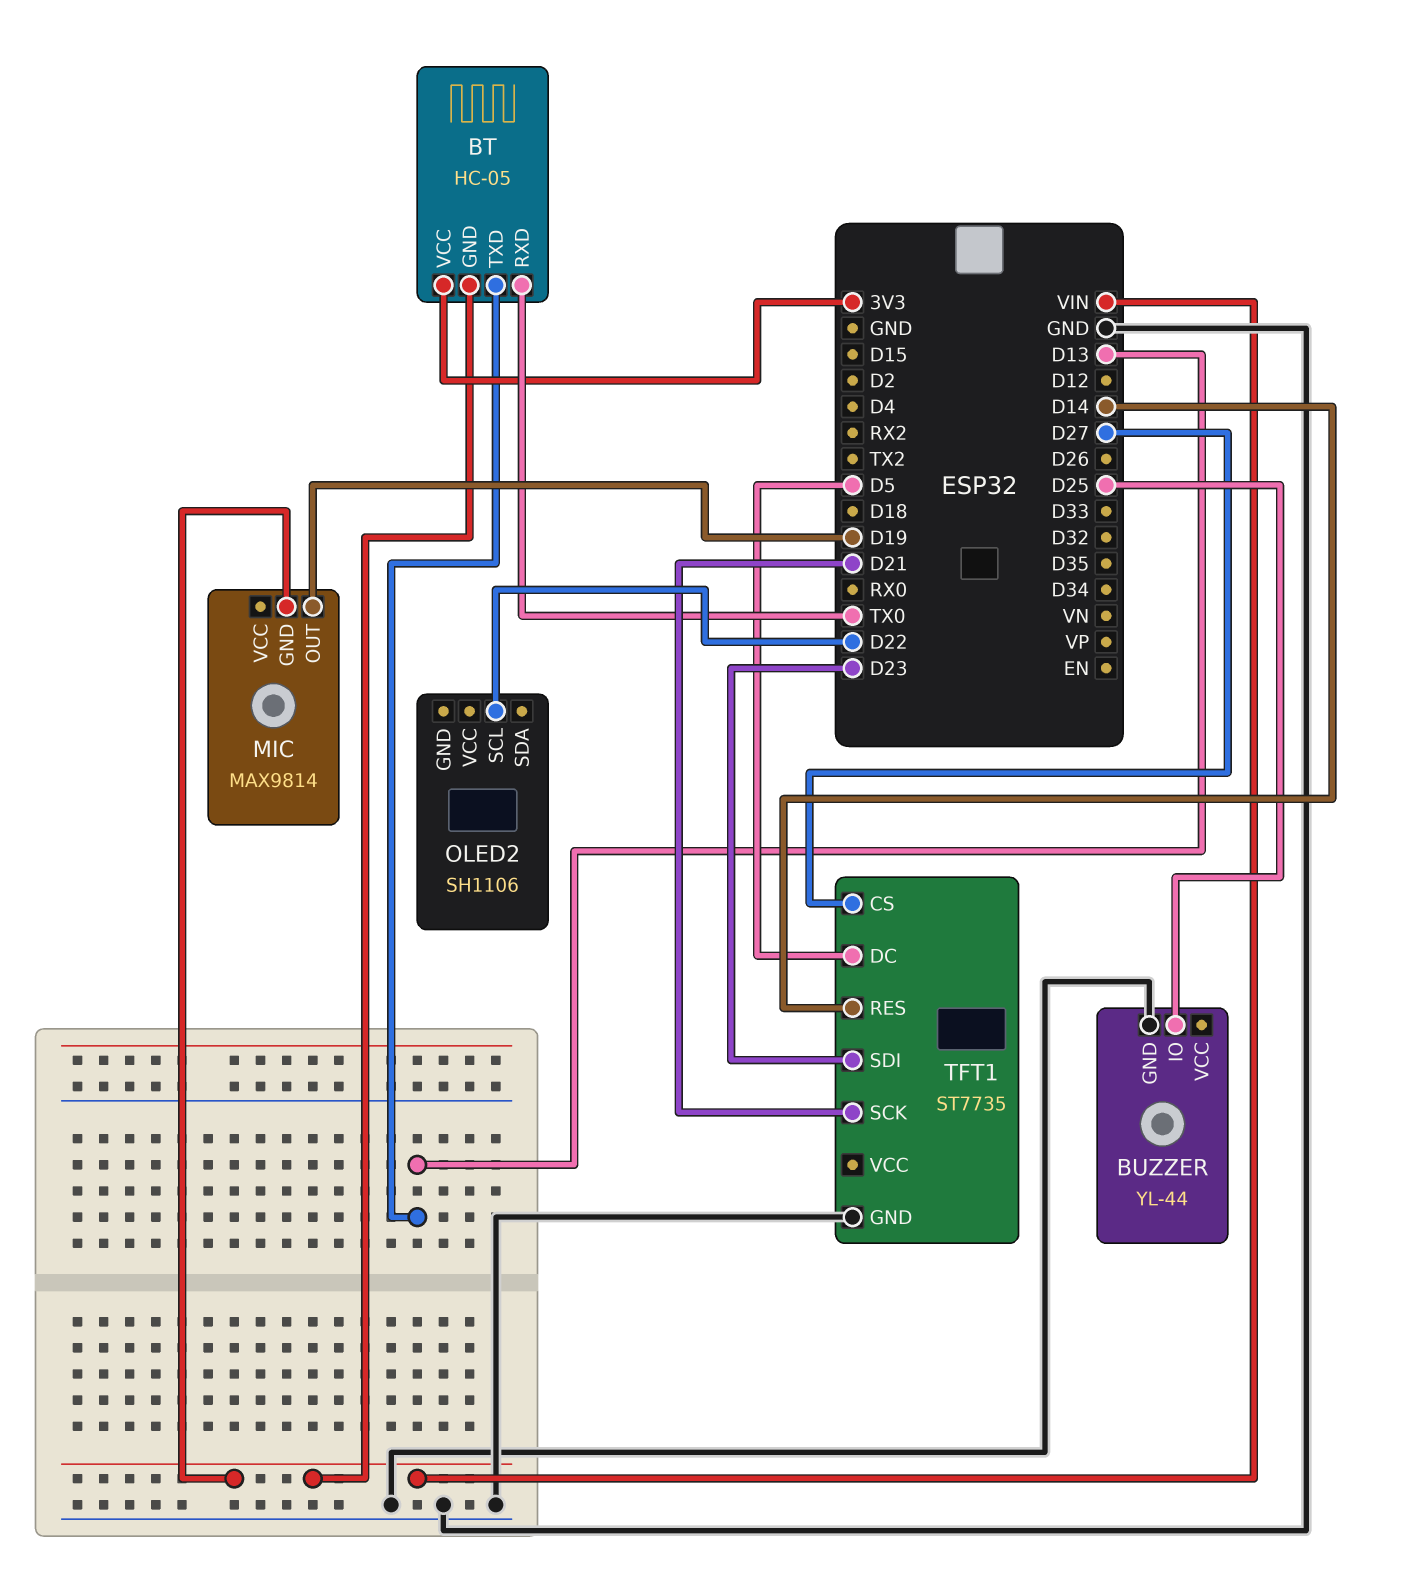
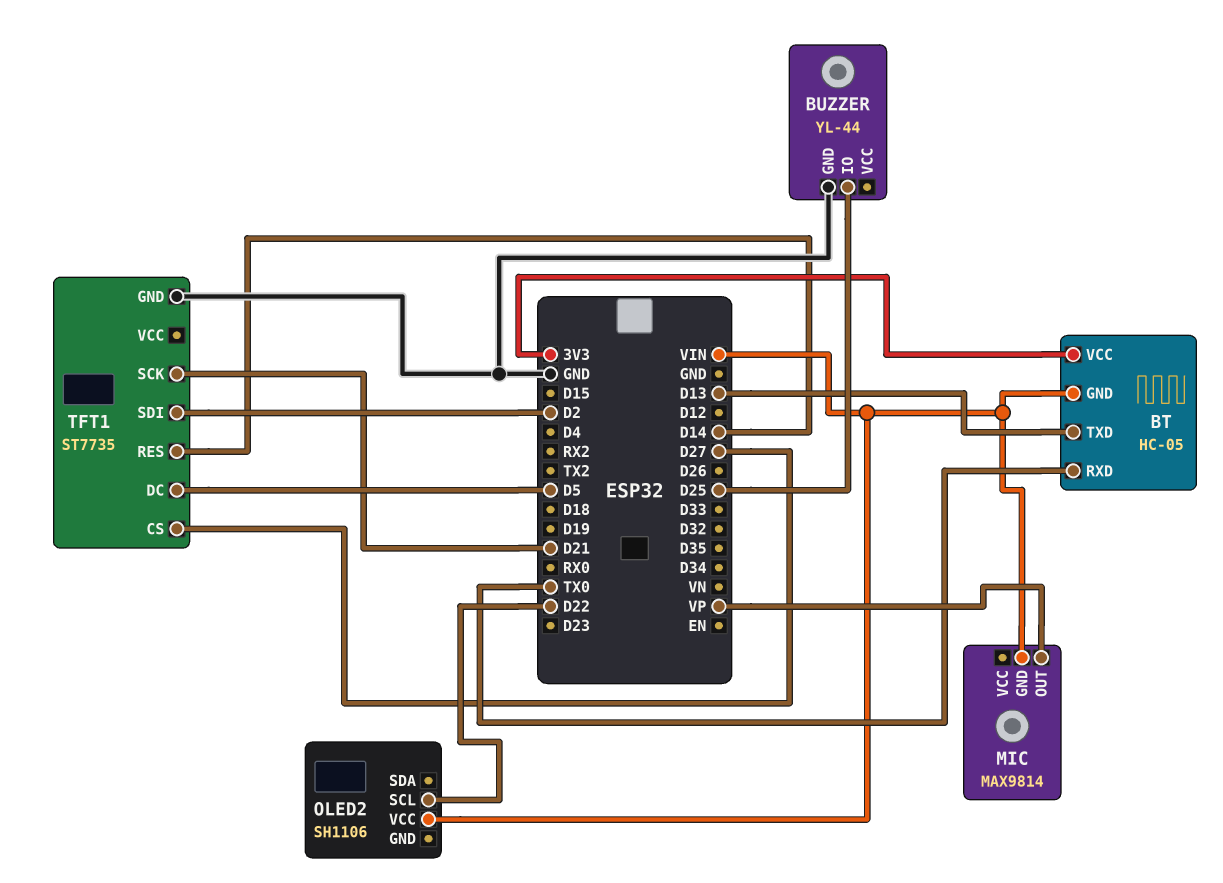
MIC pin OUT: D19 -> VP
OLED2 pin VCC: none -> VIN
TFT1 pin SDI: D23 -> D2

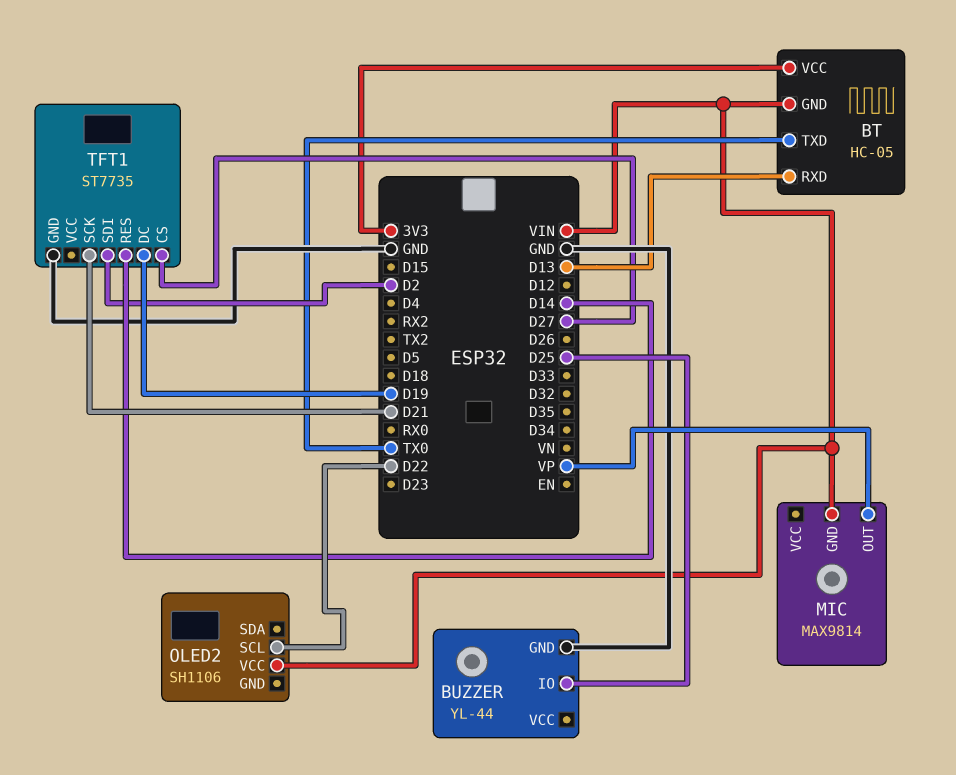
BT pin RXD: TX0 -> D13
BT pin TXD: D13 -> TX0
TFT1 pin DC: D5 -> D19

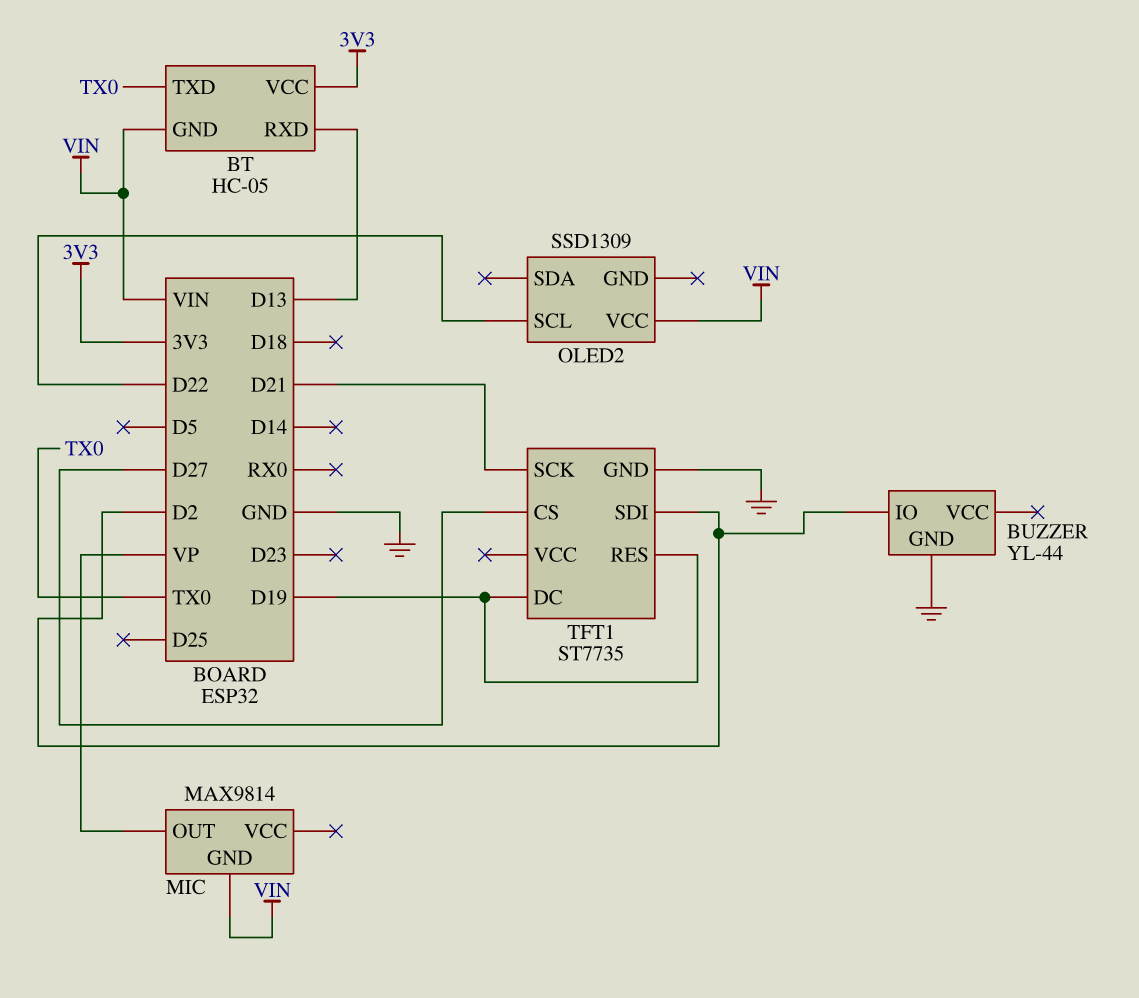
BUZZER pin IO: D25 -> D2
OLED2: SH1106 -> SSD1309
TFT1 pin RES: D14 -> D19

